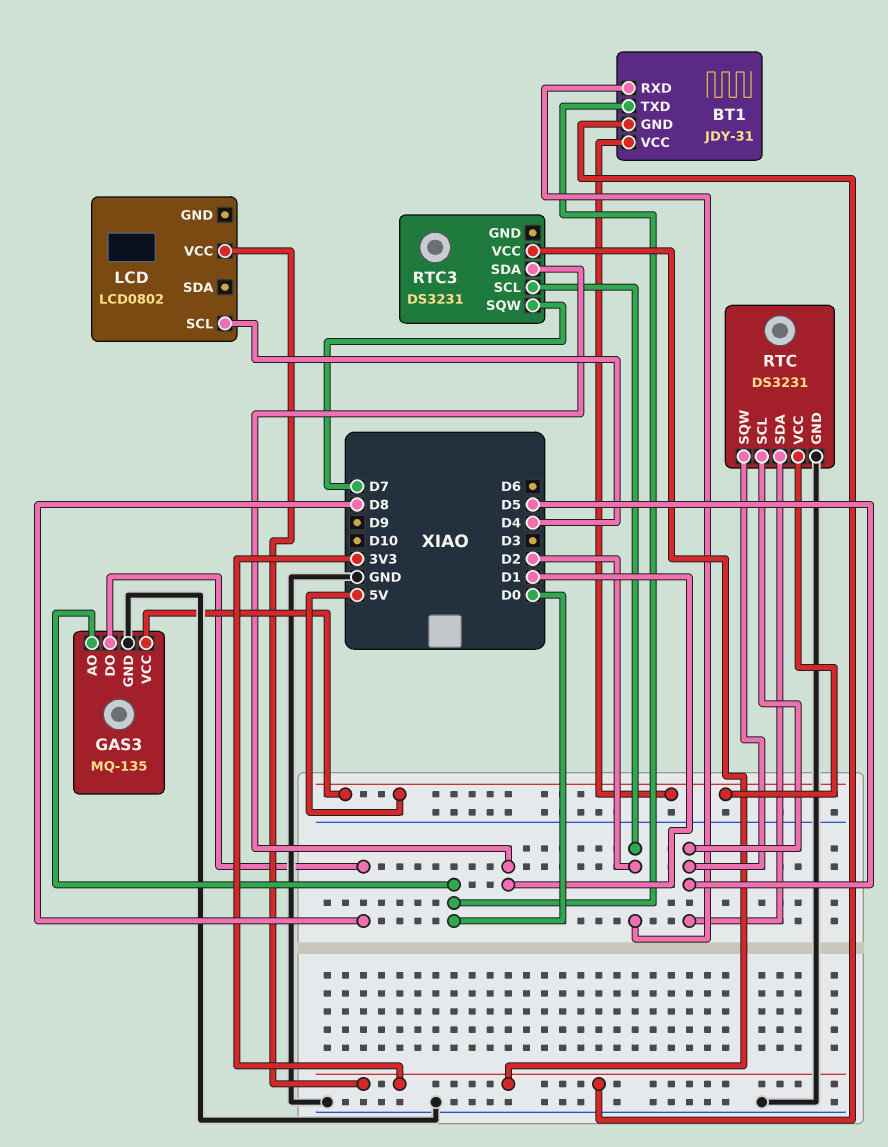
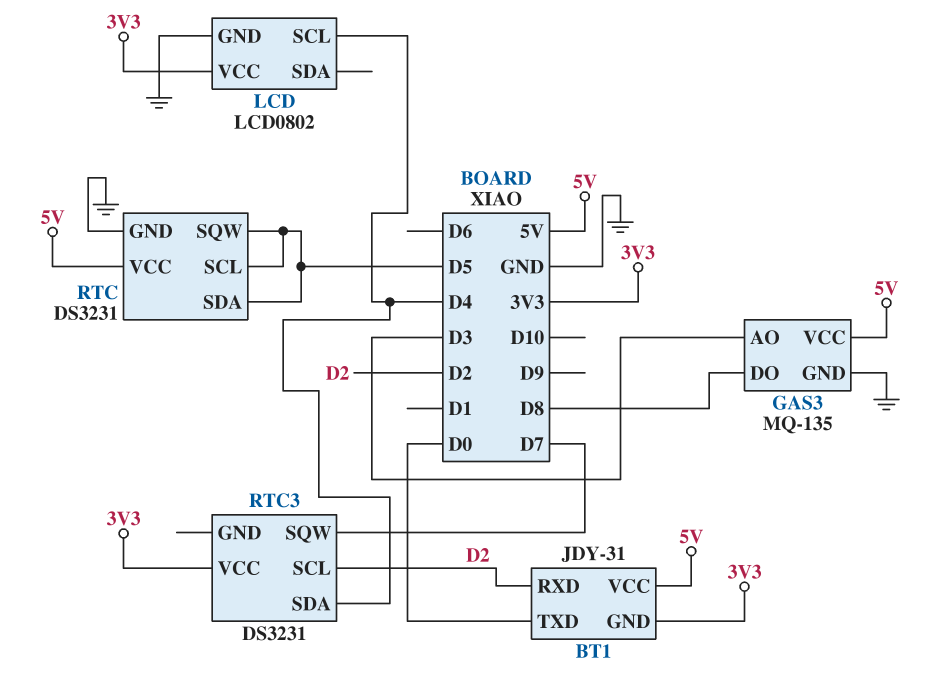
GAS3 pin AO: D0 -> D3
LCD pin GND: none -> GND
RTC3 pin SDA: D1 -> D4

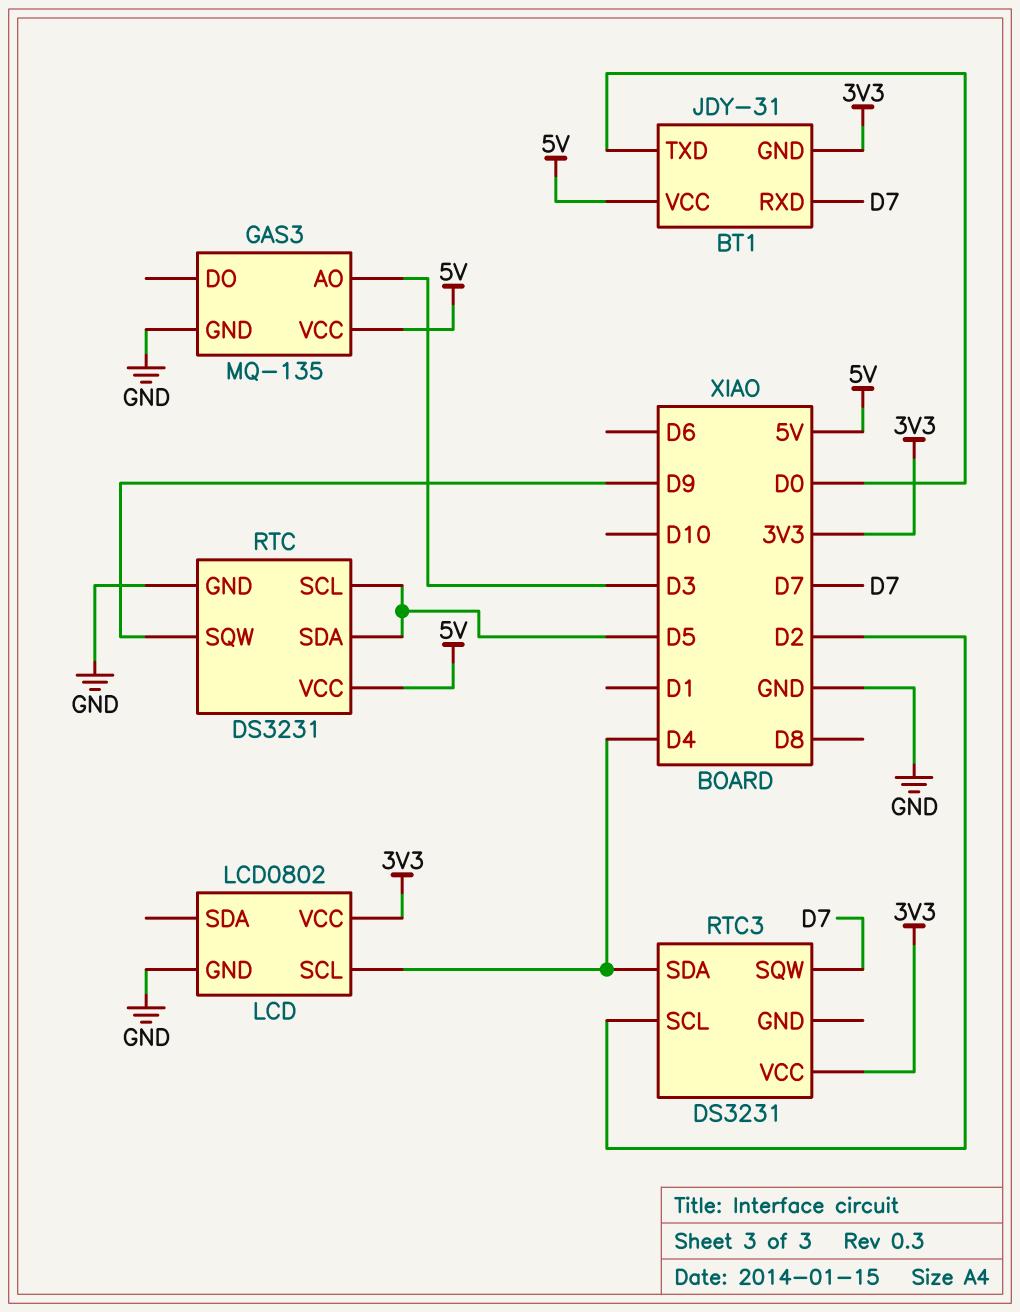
BT1 pin RXD: D2 -> D7
GAS3 pin DO: D8 -> none
RTC pin SQW: D5 -> D9

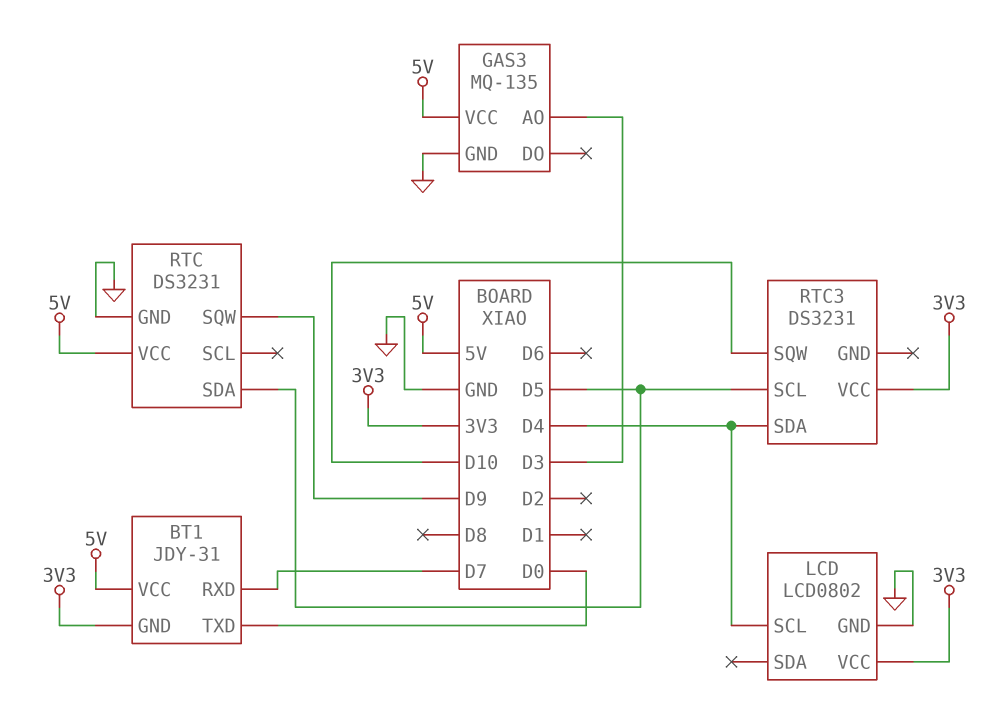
RTC pin SCL: D5 -> none
RTC3 pin SCL: D2 -> D5
RTC3 pin SQW: D7 -> D10

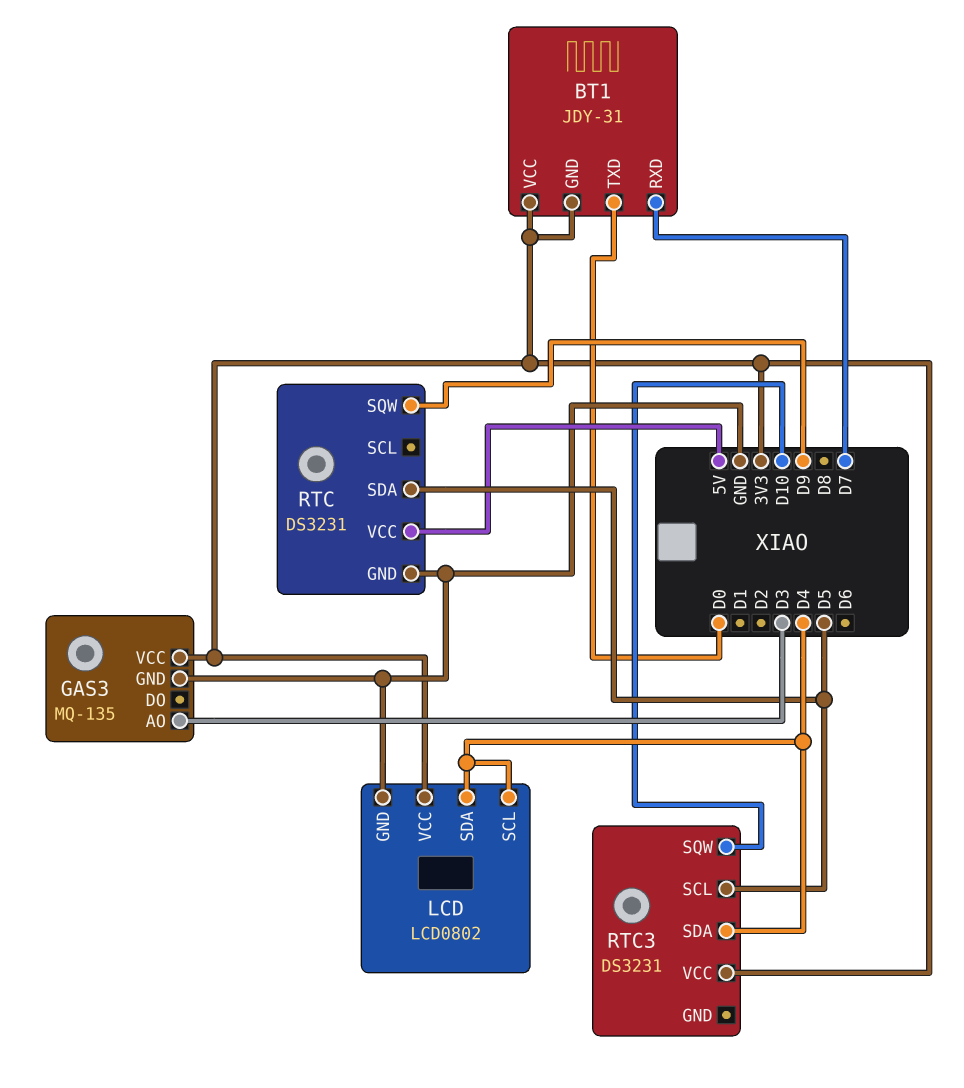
BT1 pin VCC: 5V -> 3V3
GAS3 pin VCC: 5V -> 3V3
LCD pin SDA: none -> D4

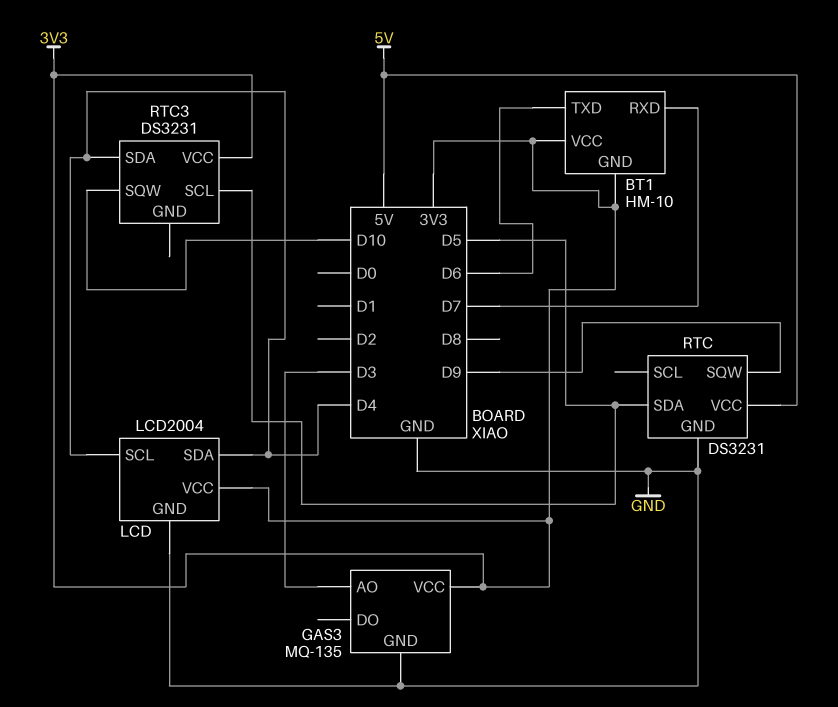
BT1: JDY-31 -> HM-10
BT1 pin TXD: D0 -> D6
LCD: LCD0802 -> LCD2004

